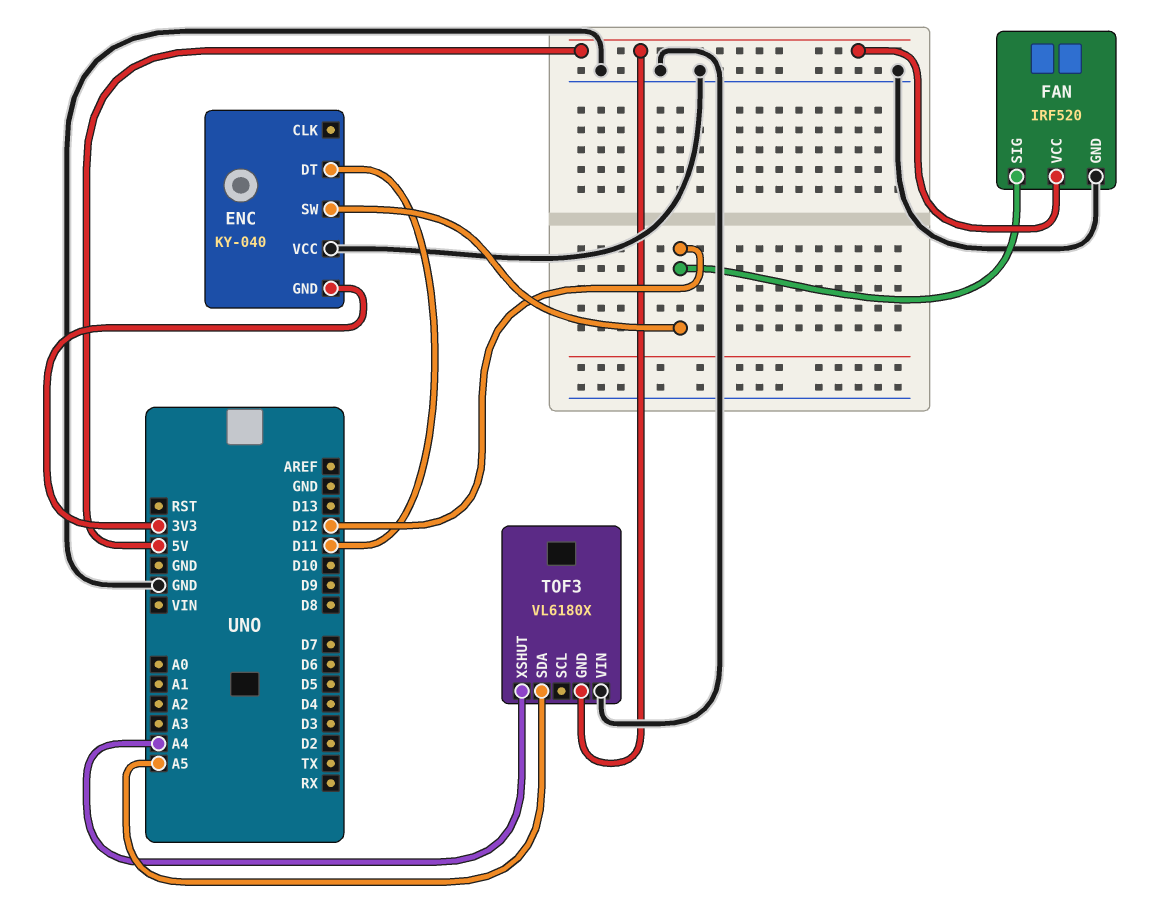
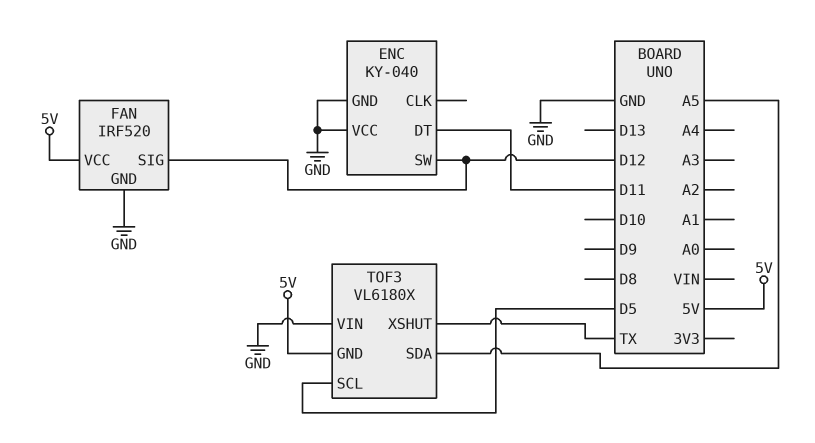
ENC pin GND: 3V3 -> GND
TOF3 pin SCL: none -> D5
TOF3 pin XSHUT: A4 -> TX

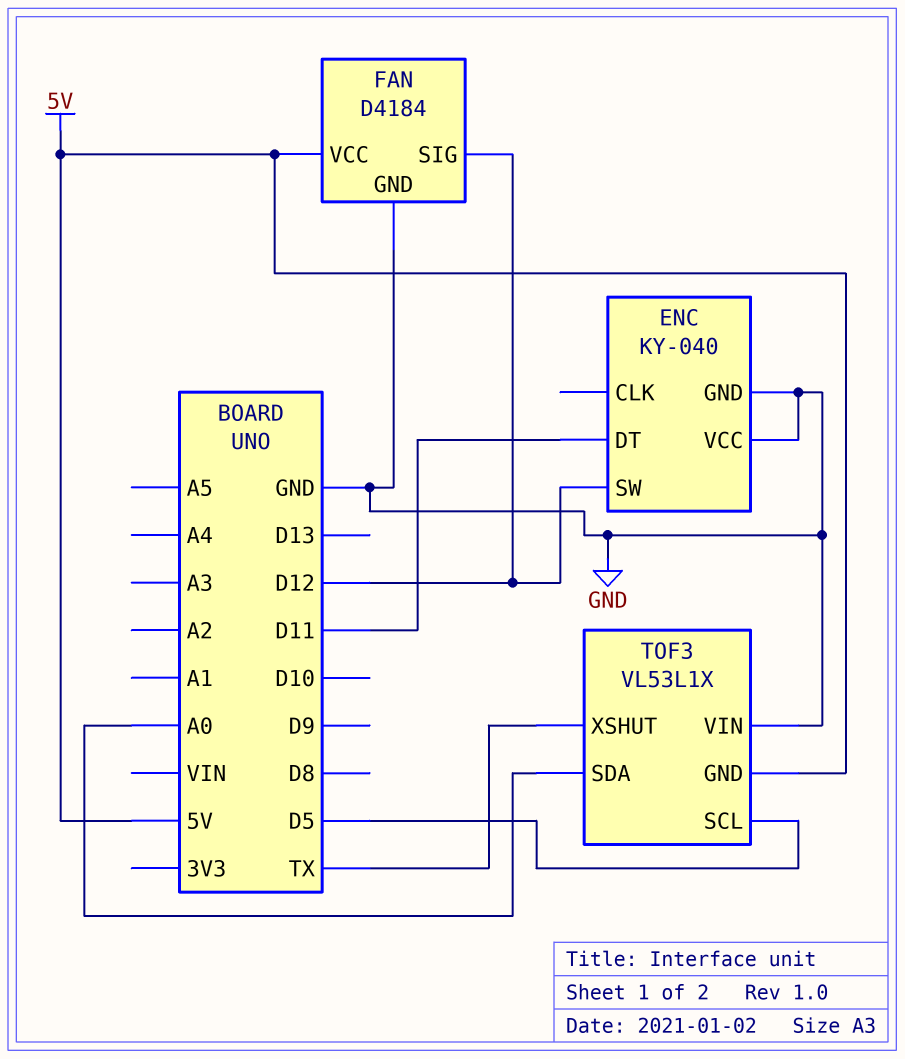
FAN: IRF520 -> D4184
TOF3: VL6180X -> VL53L1X
TOF3 pin SDA: A5 -> A0

